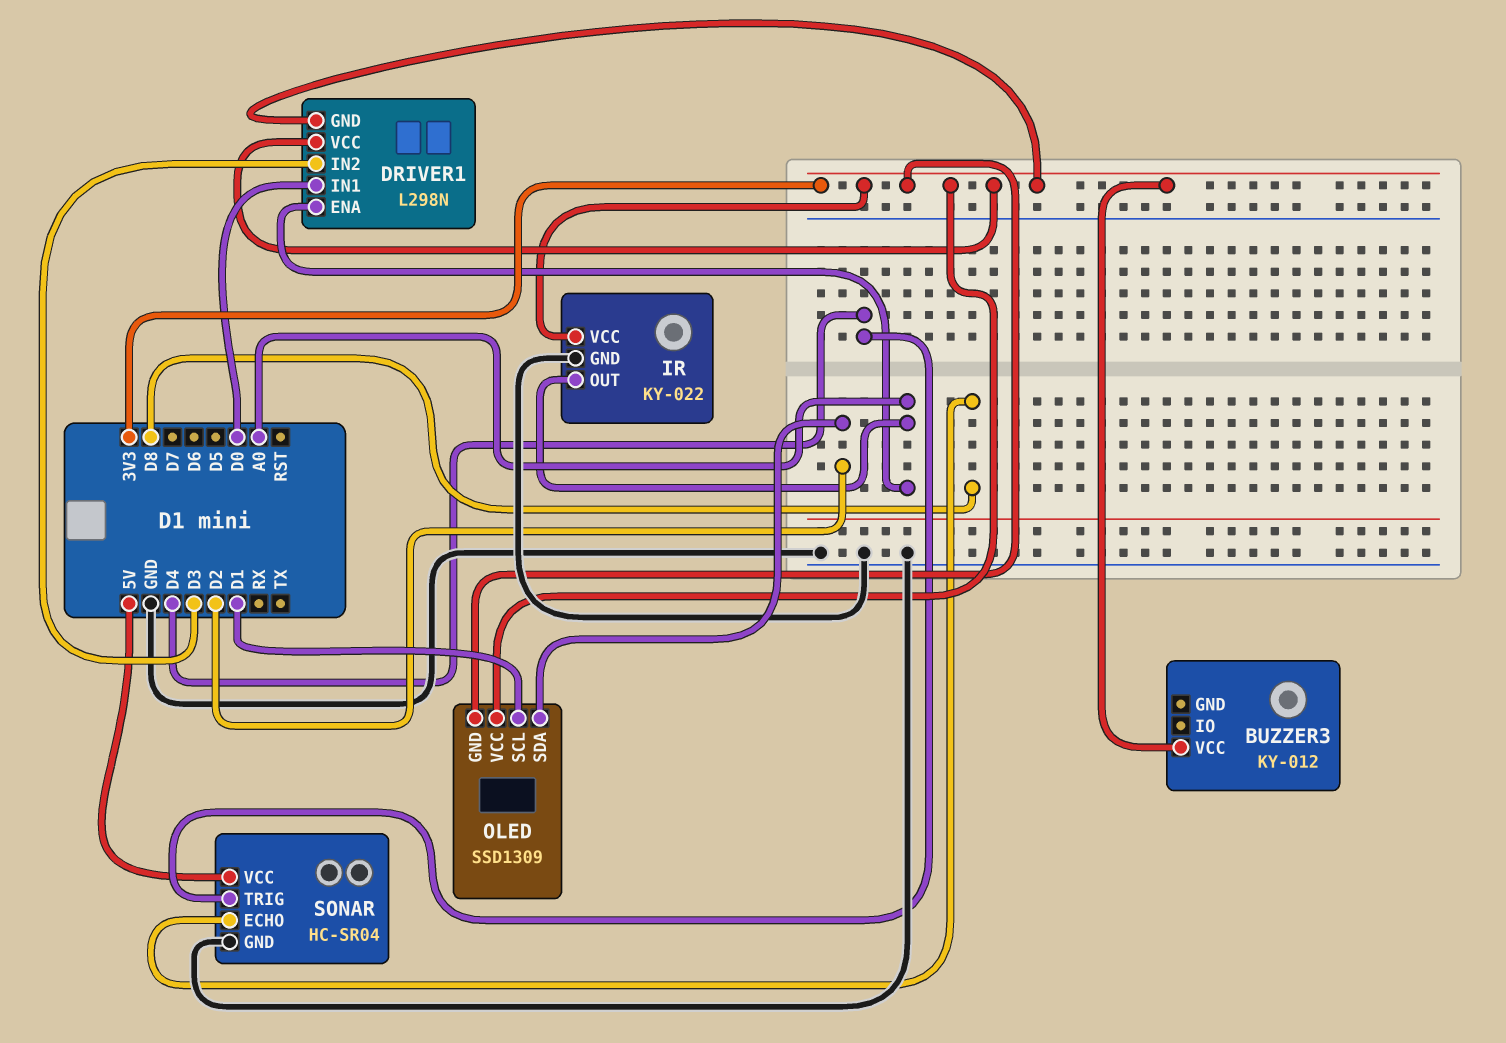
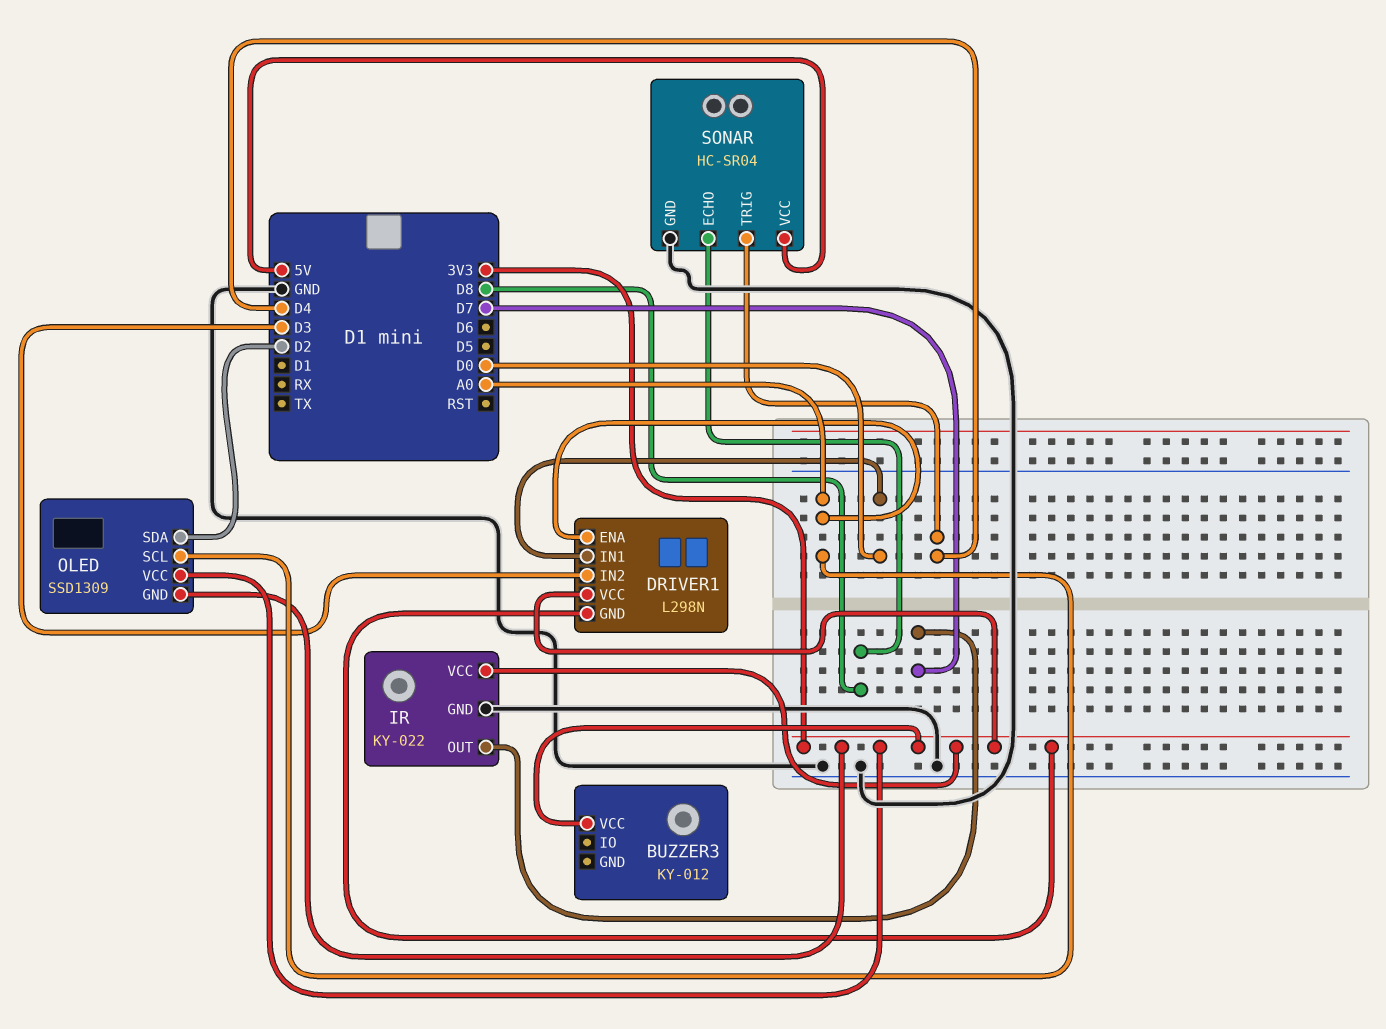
IR pin OUT: A0 -> D7
OLED pin SCL: D1 -> A0

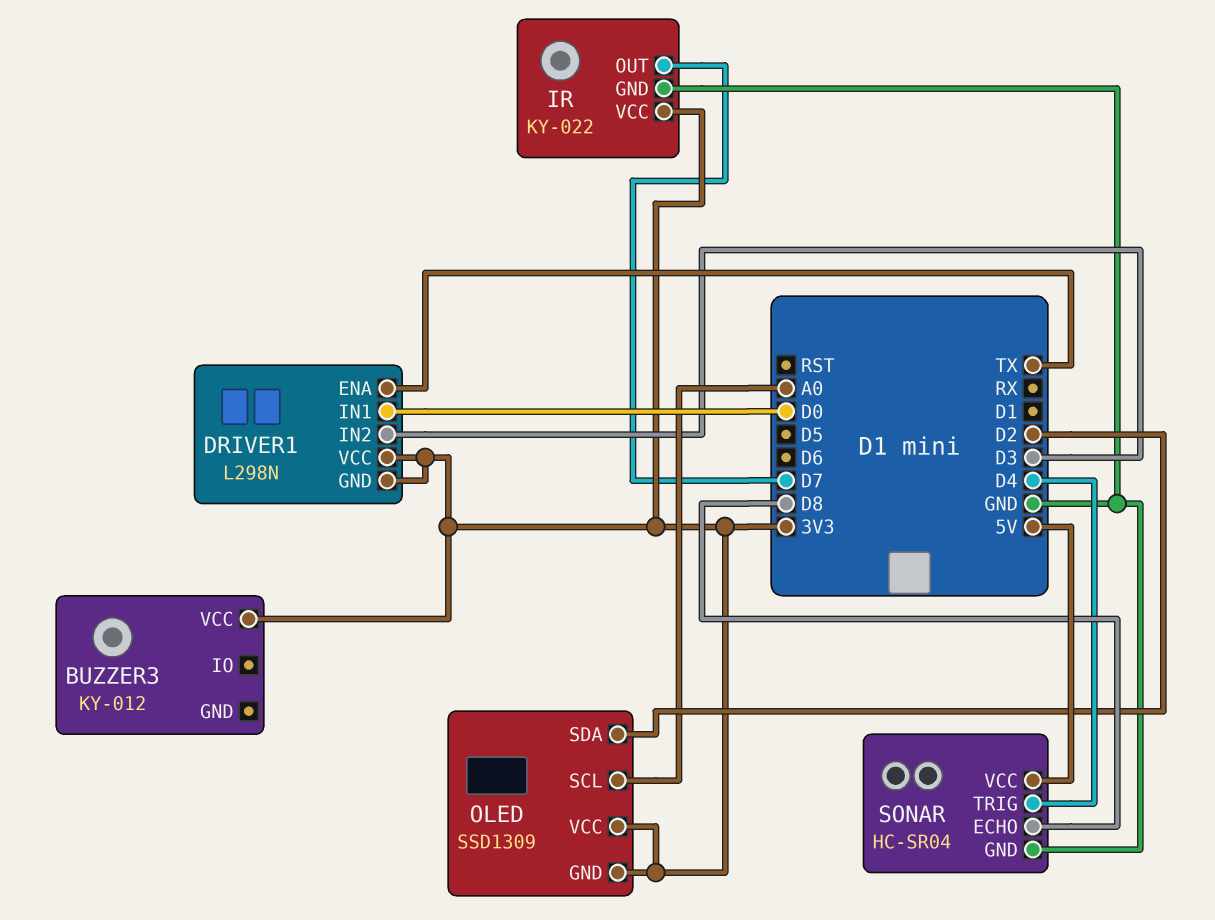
DRIVER1 pin ENA: A0 -> TX

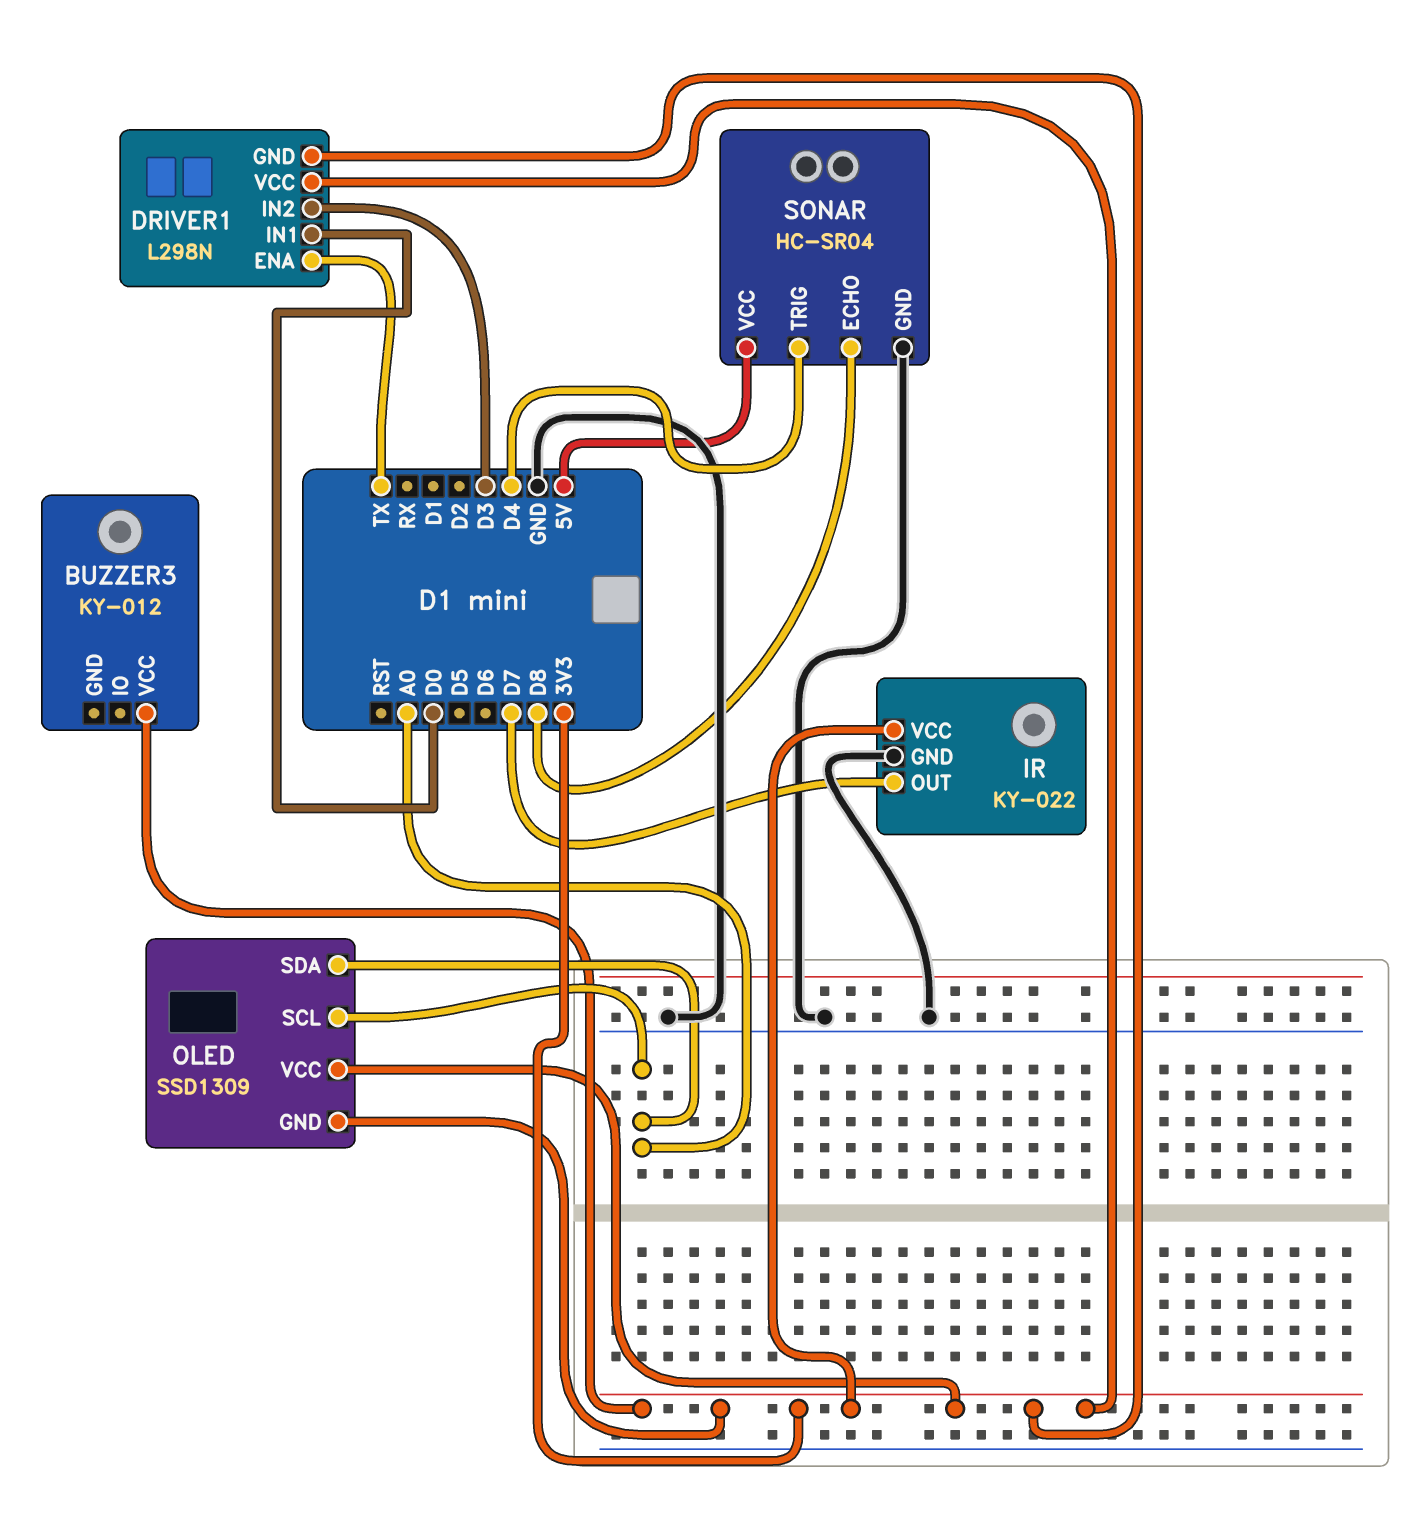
OLED pin SDA: D2 -> A0

